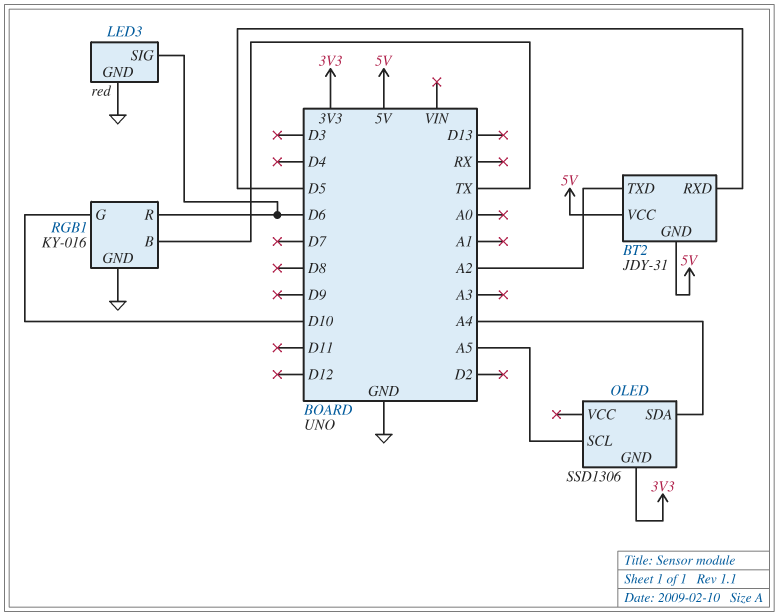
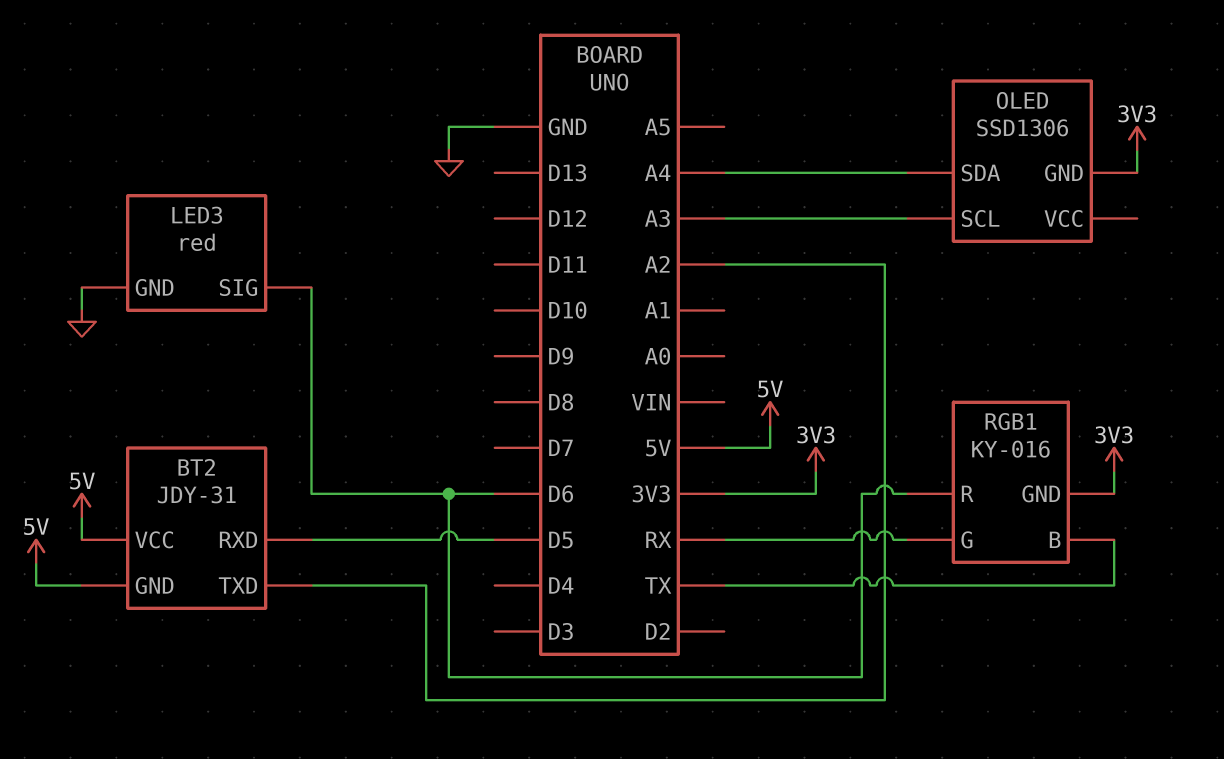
OLED pin SCL: A5 -> A3
RGB1 pin G: D10 -> RX
RGB1 pin GND: GND -> 3V3

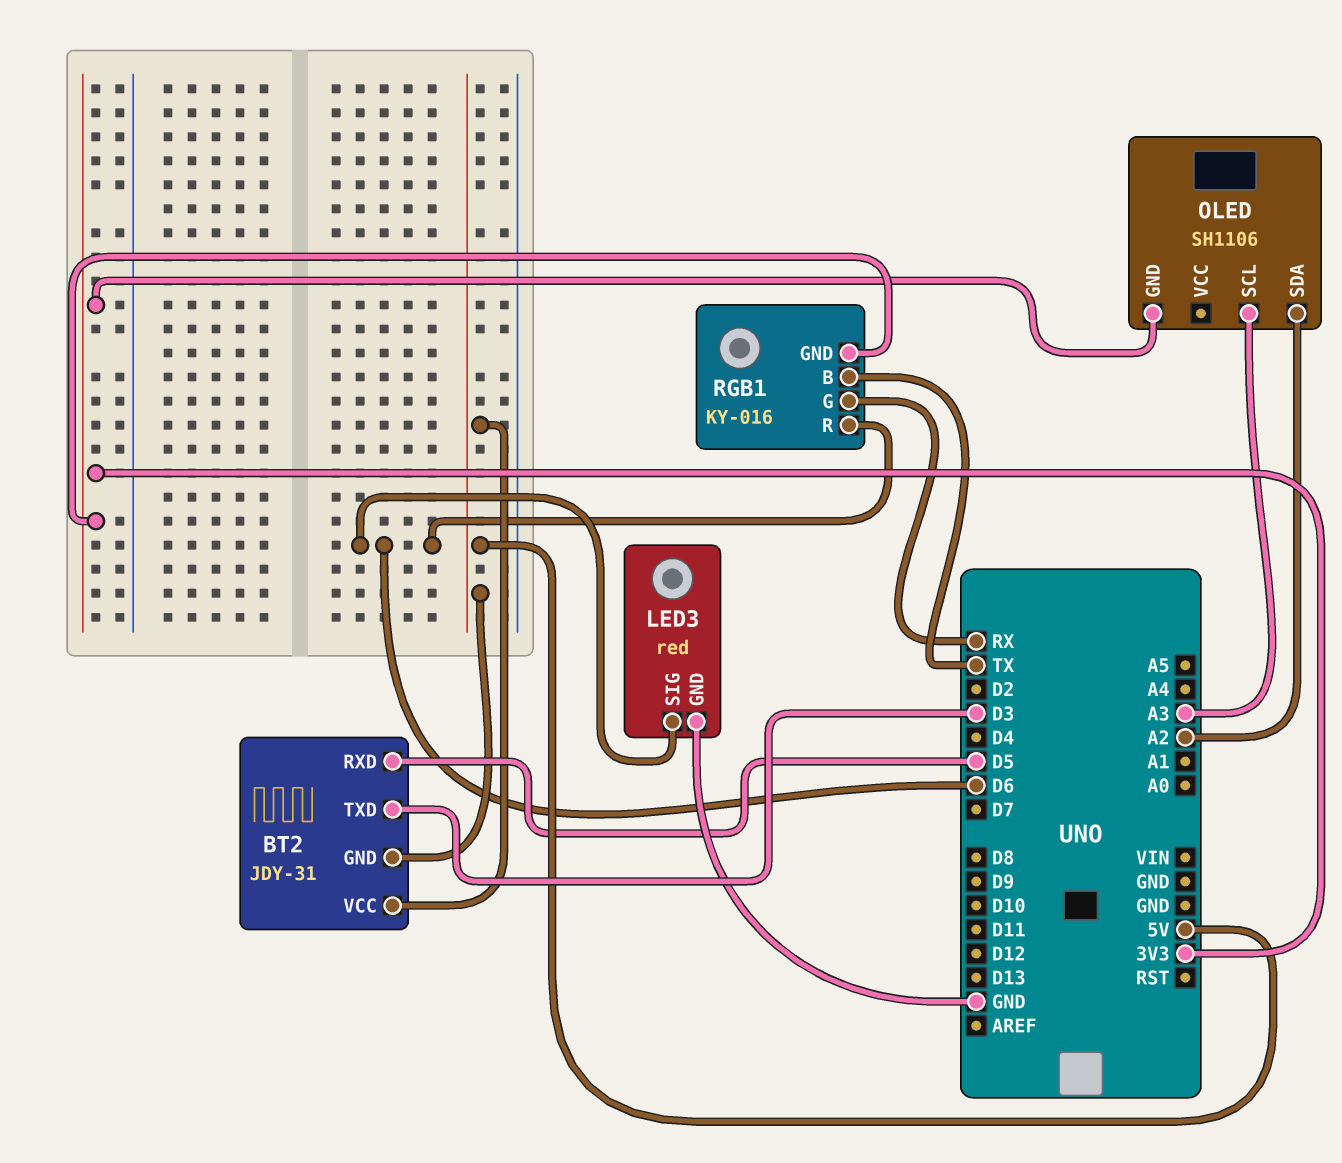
BT2 pin TXD: A2 -> D3
OLED: SSD1306 -> SH1106
OLED pin SDA: A4 -> A2

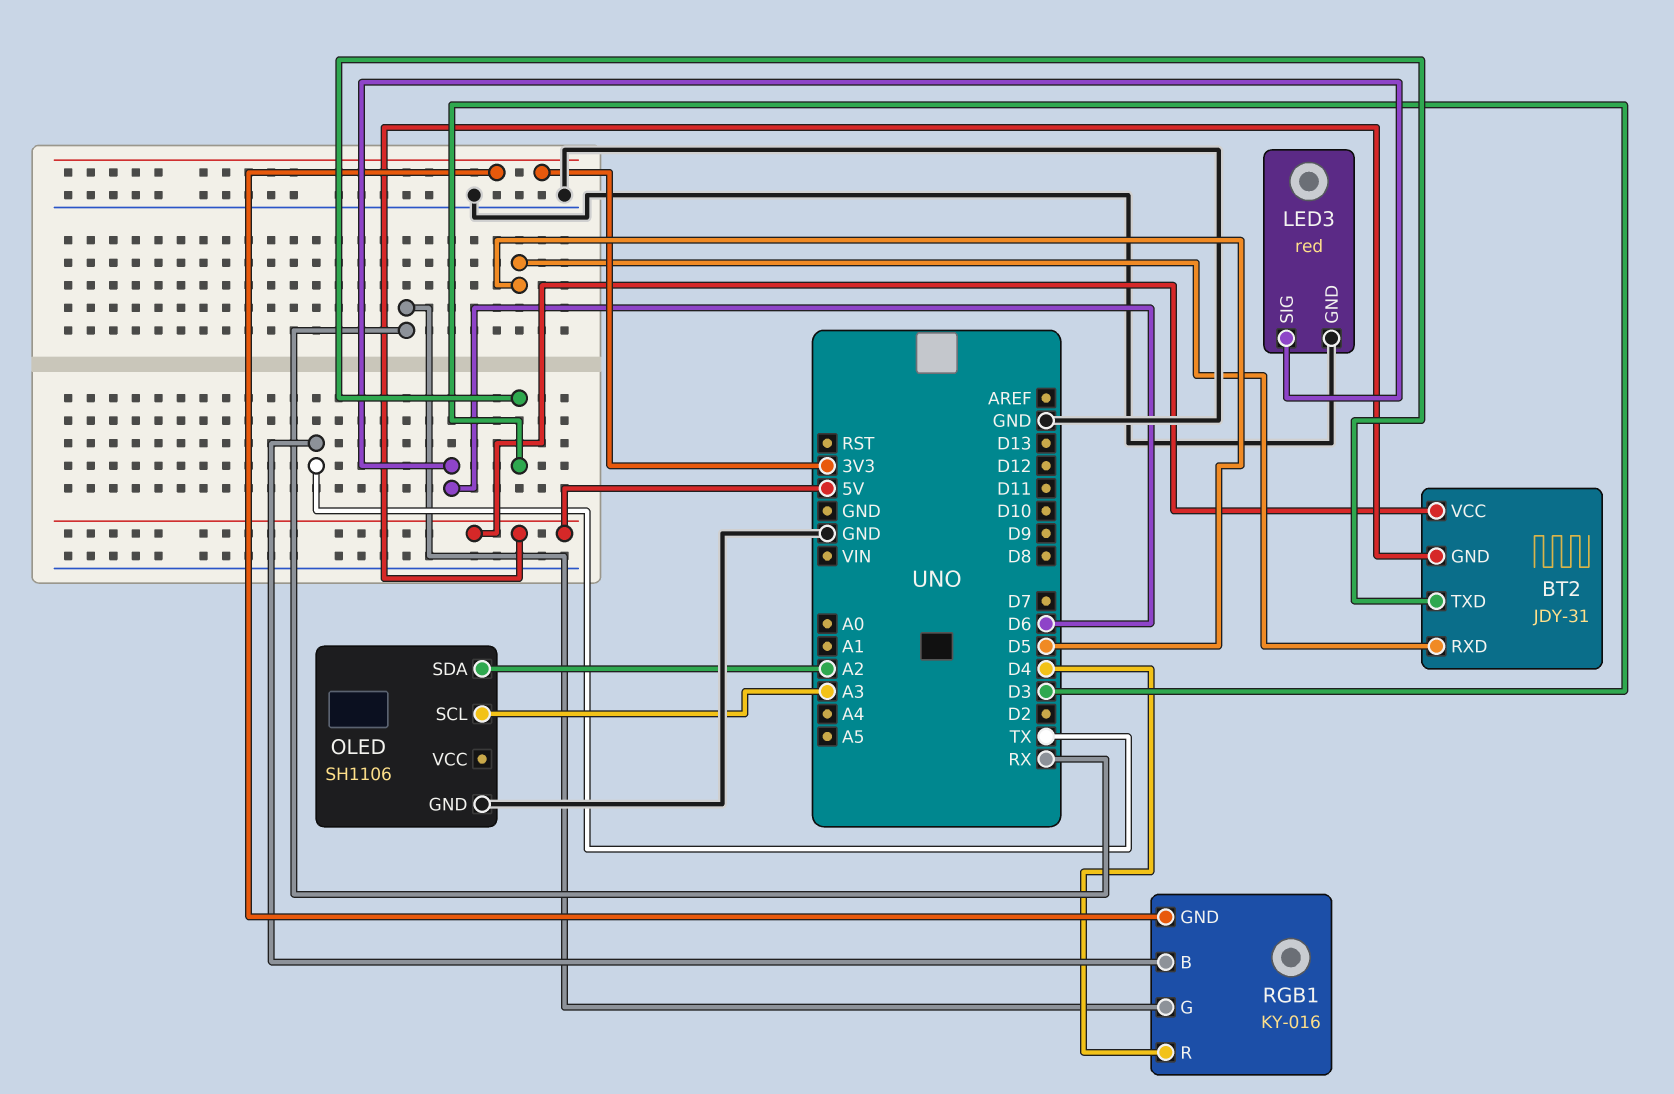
OLED pin GND: 3V3 -> GND
RGB1 pin R: D6 -> D4

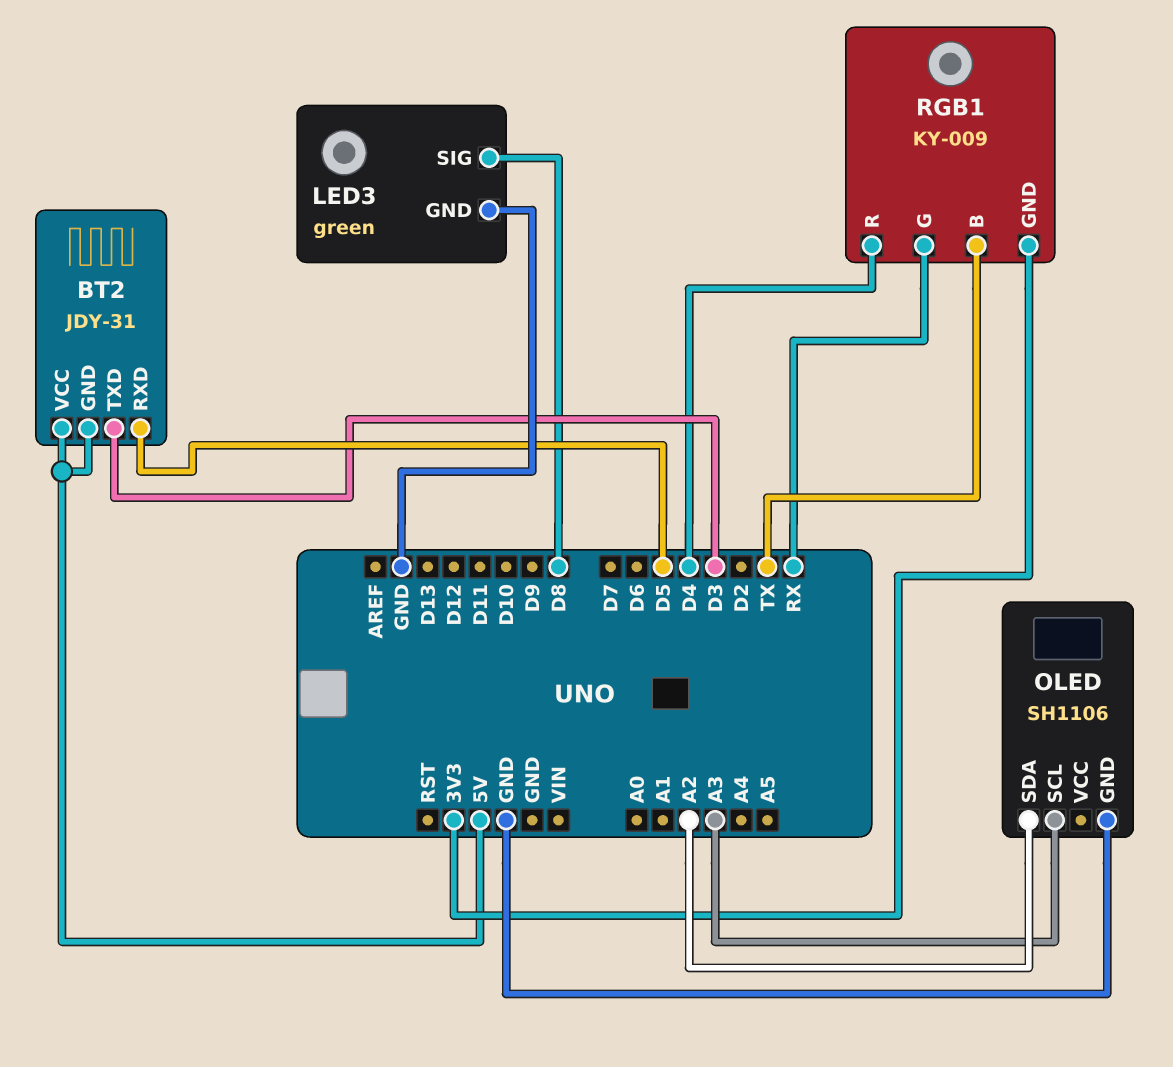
LED3: red -> green
LED3 pin SIG: D6 -> D8
RGB1: KY-016 -> KY-009

